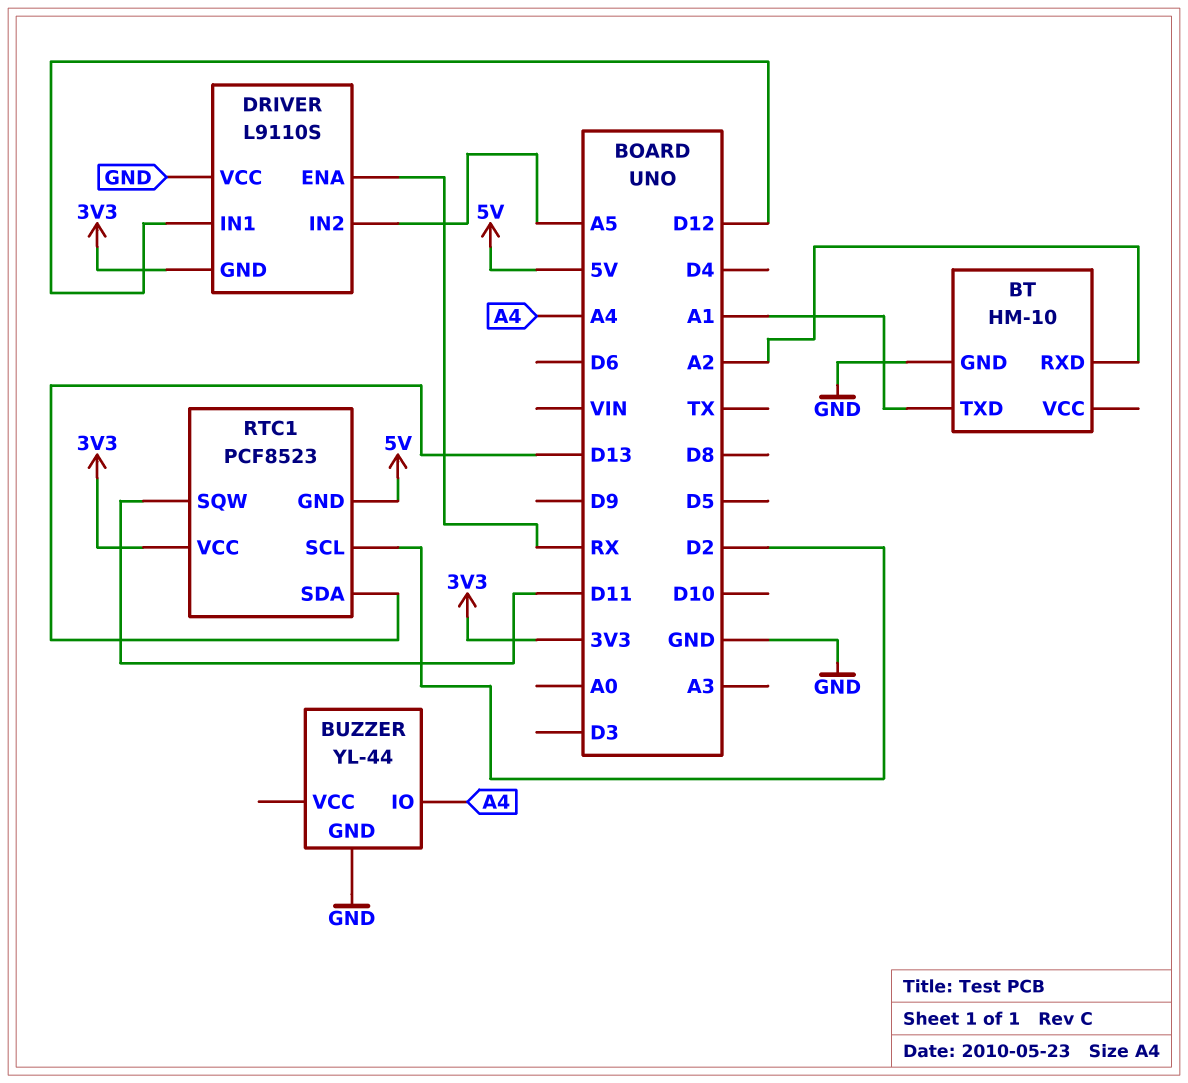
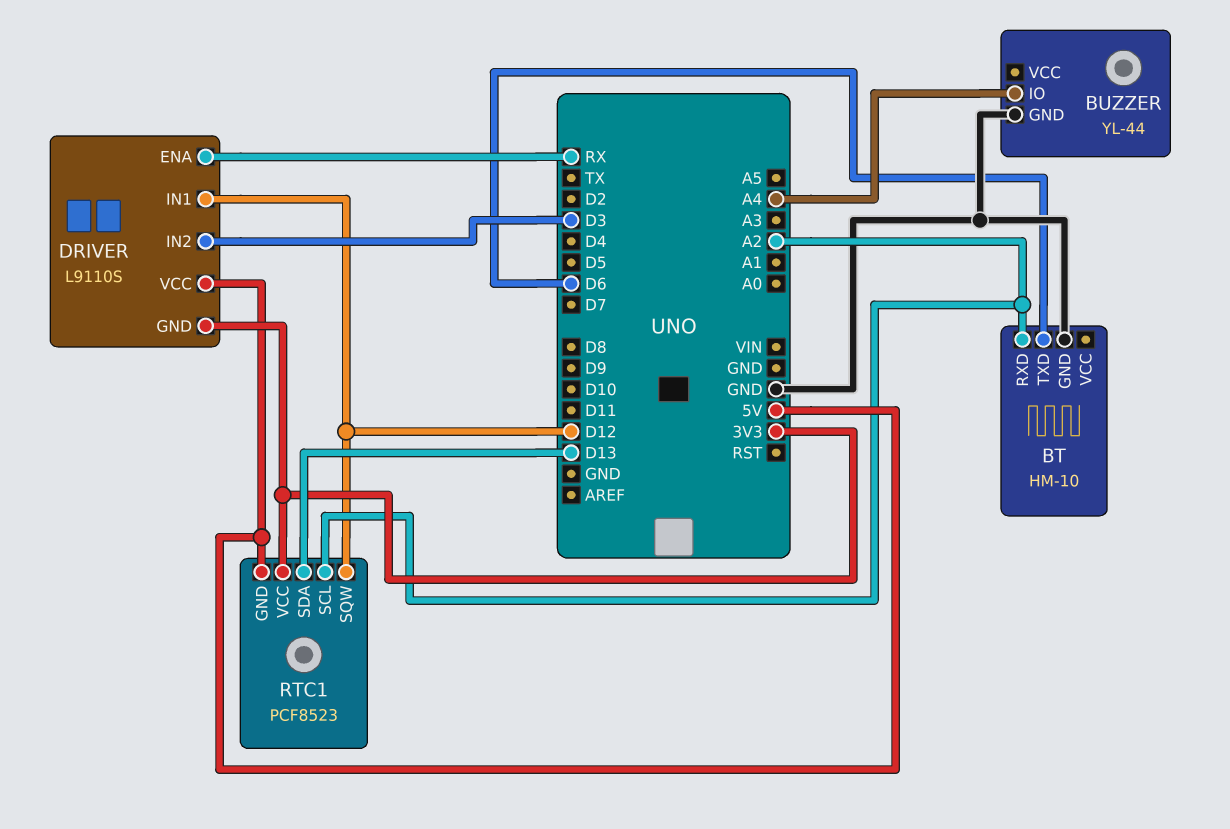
BT pin TXD: A1 -> D6
DRIVER pin IN2: A5 -> D3
DRIVER pin VCC: GND -> 5V
RTC1 pin SCL: D2 -> A2
RTC1 pin SQW: D11 -> D12

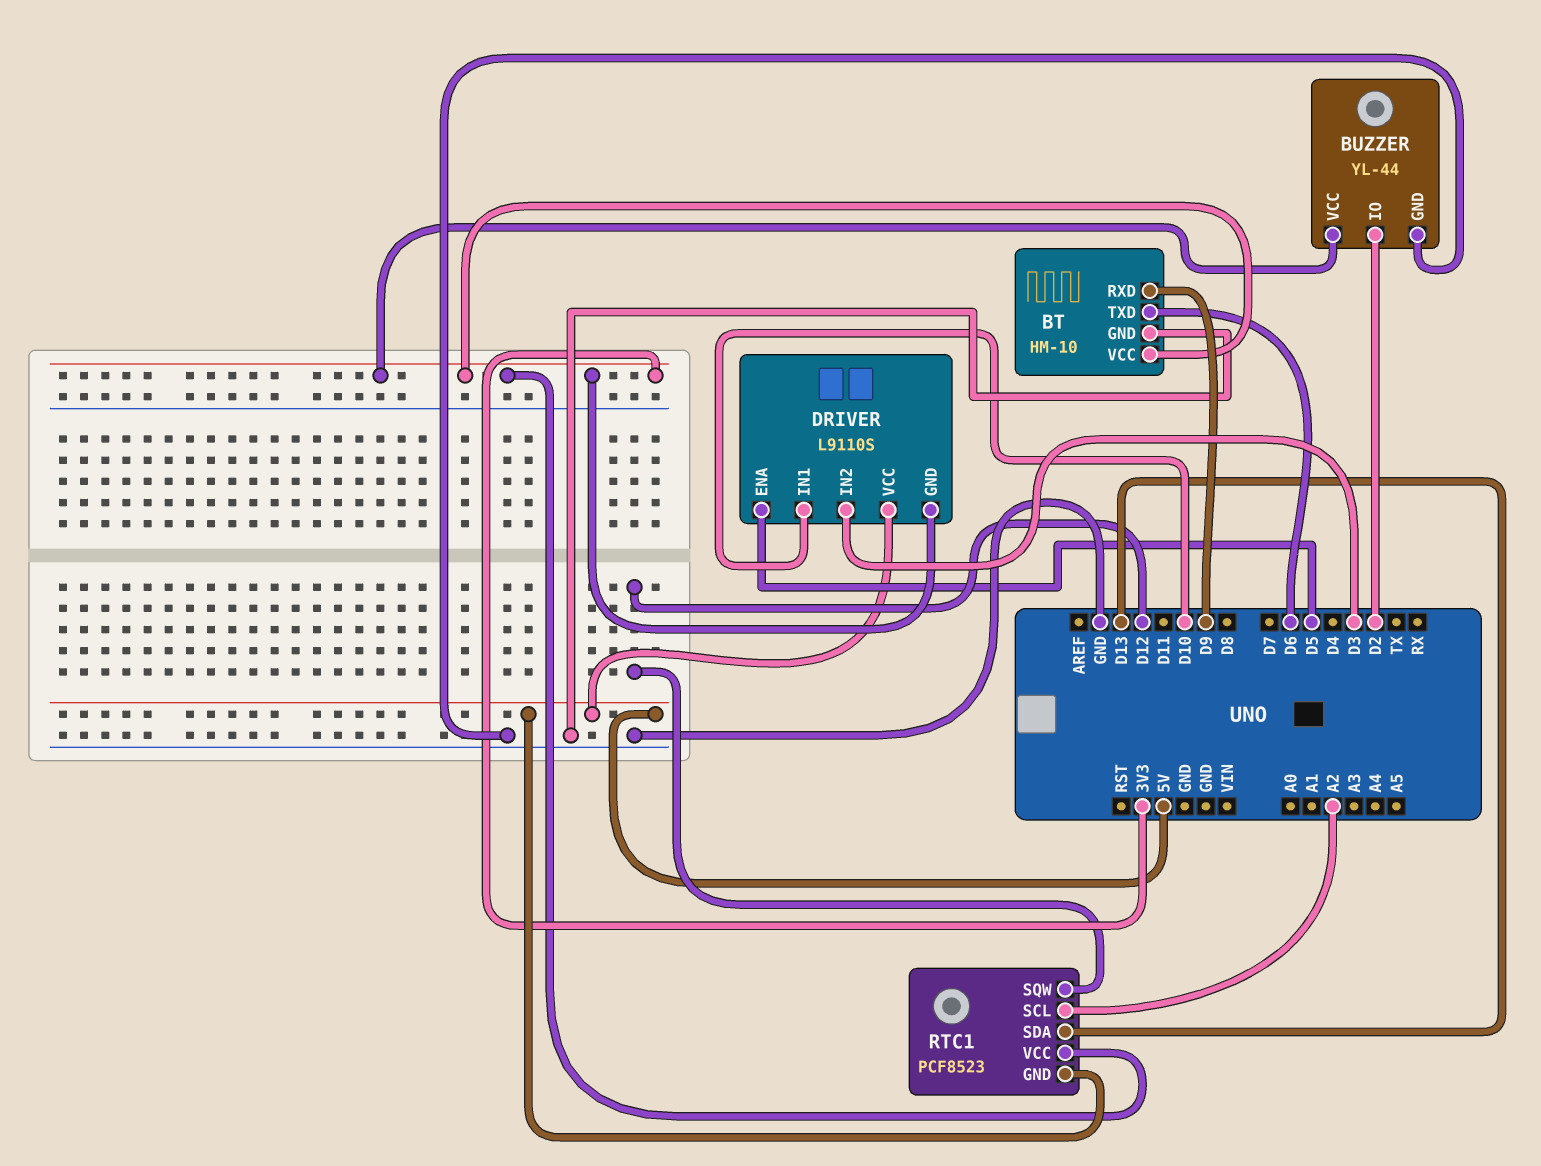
BT pin RXD: A2 -> D9
BT pin VCC: none -> 3V3
BUZZER pin IO: A4 -> D2
BUZZER pin VCC: none -> 3V3
DRIVER pin ENA: RX -> D5
DRIVER pin IN1: D12 -> D10

